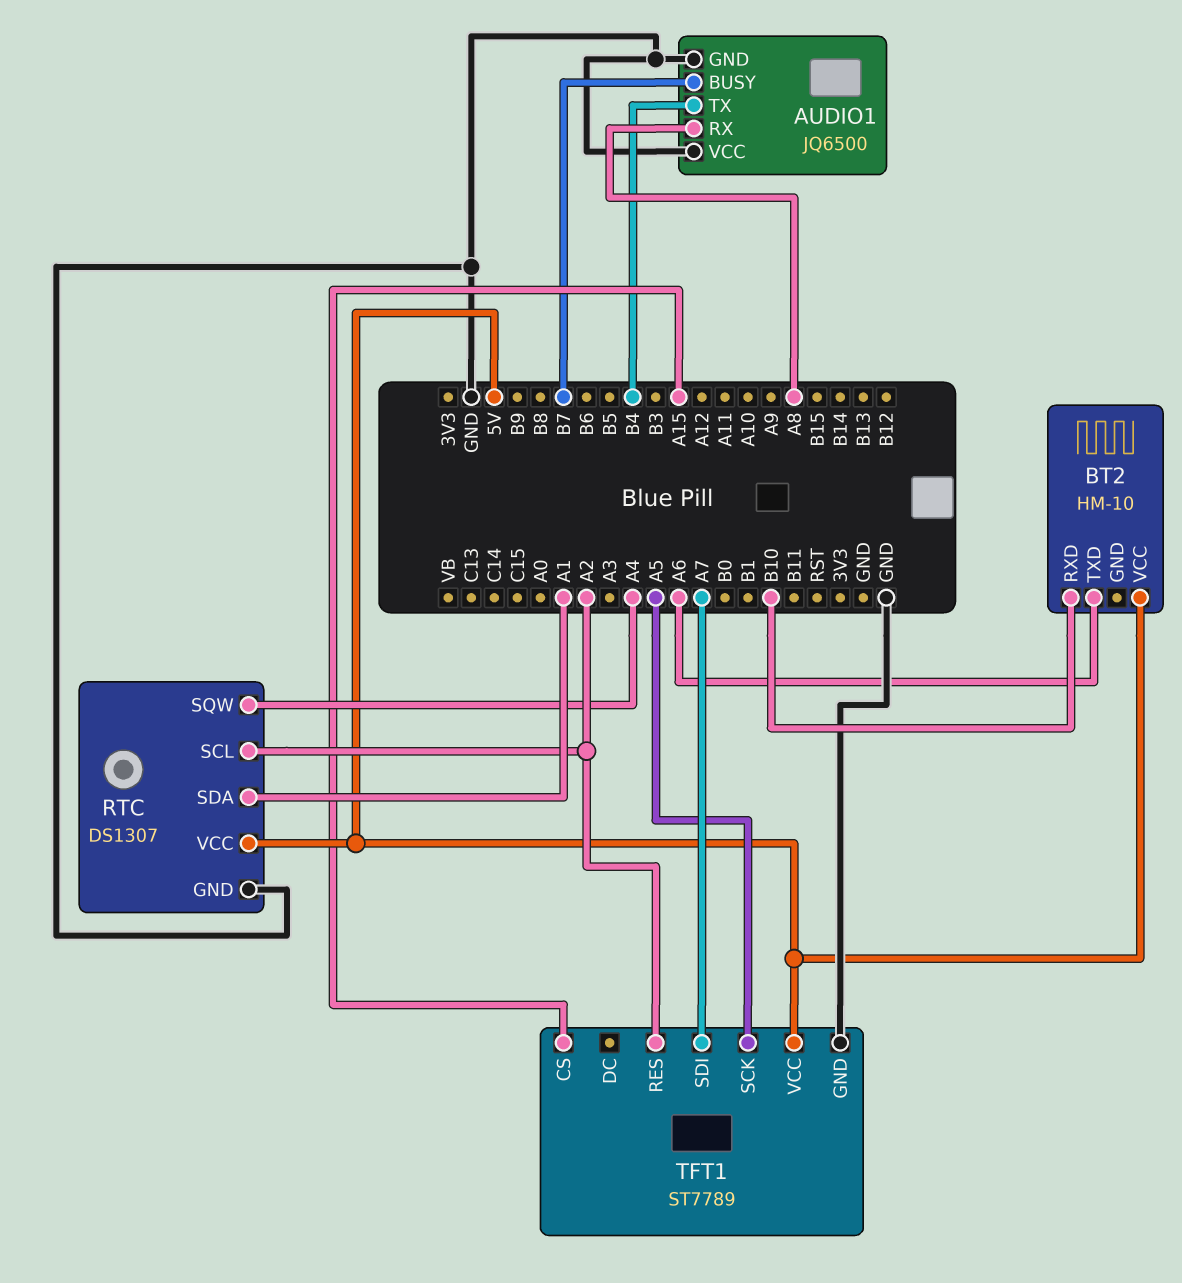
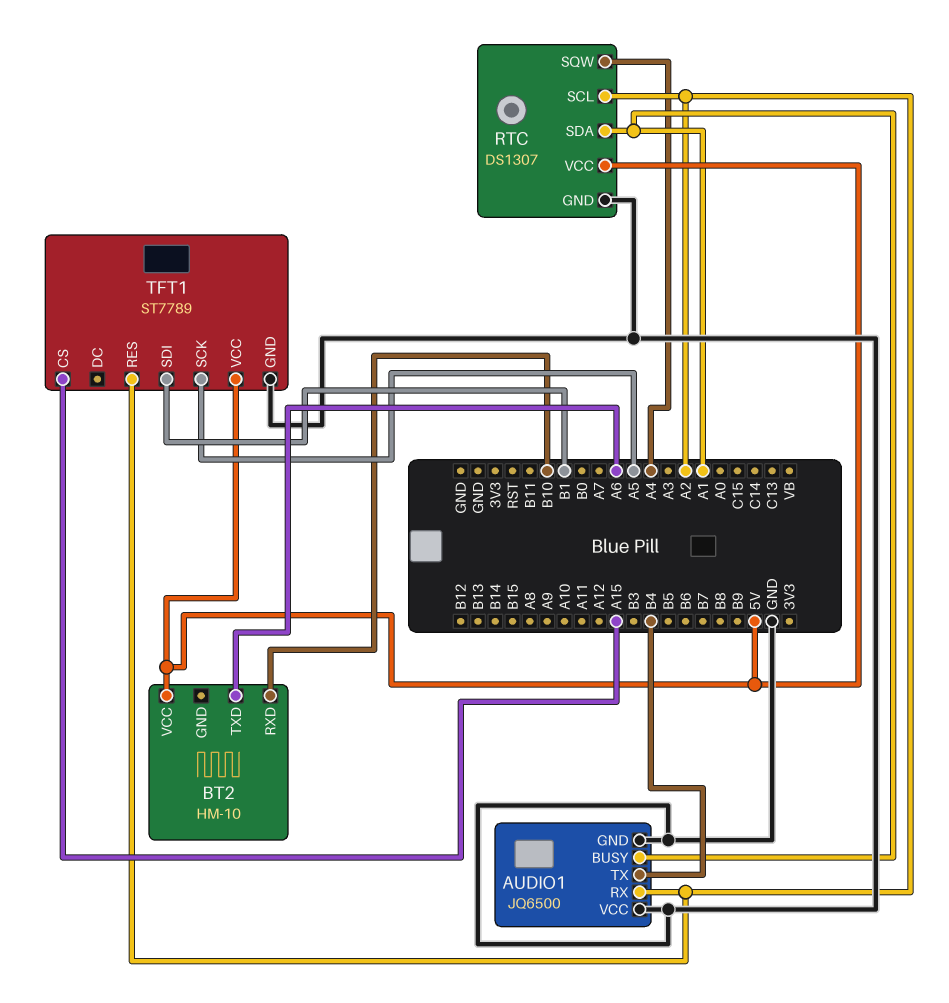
AUDIO1 pin BUSY: B7 -> A1
AUDIO1 pin RX: A8 -> A2
TFT1 pin SDI: A7 -> B1

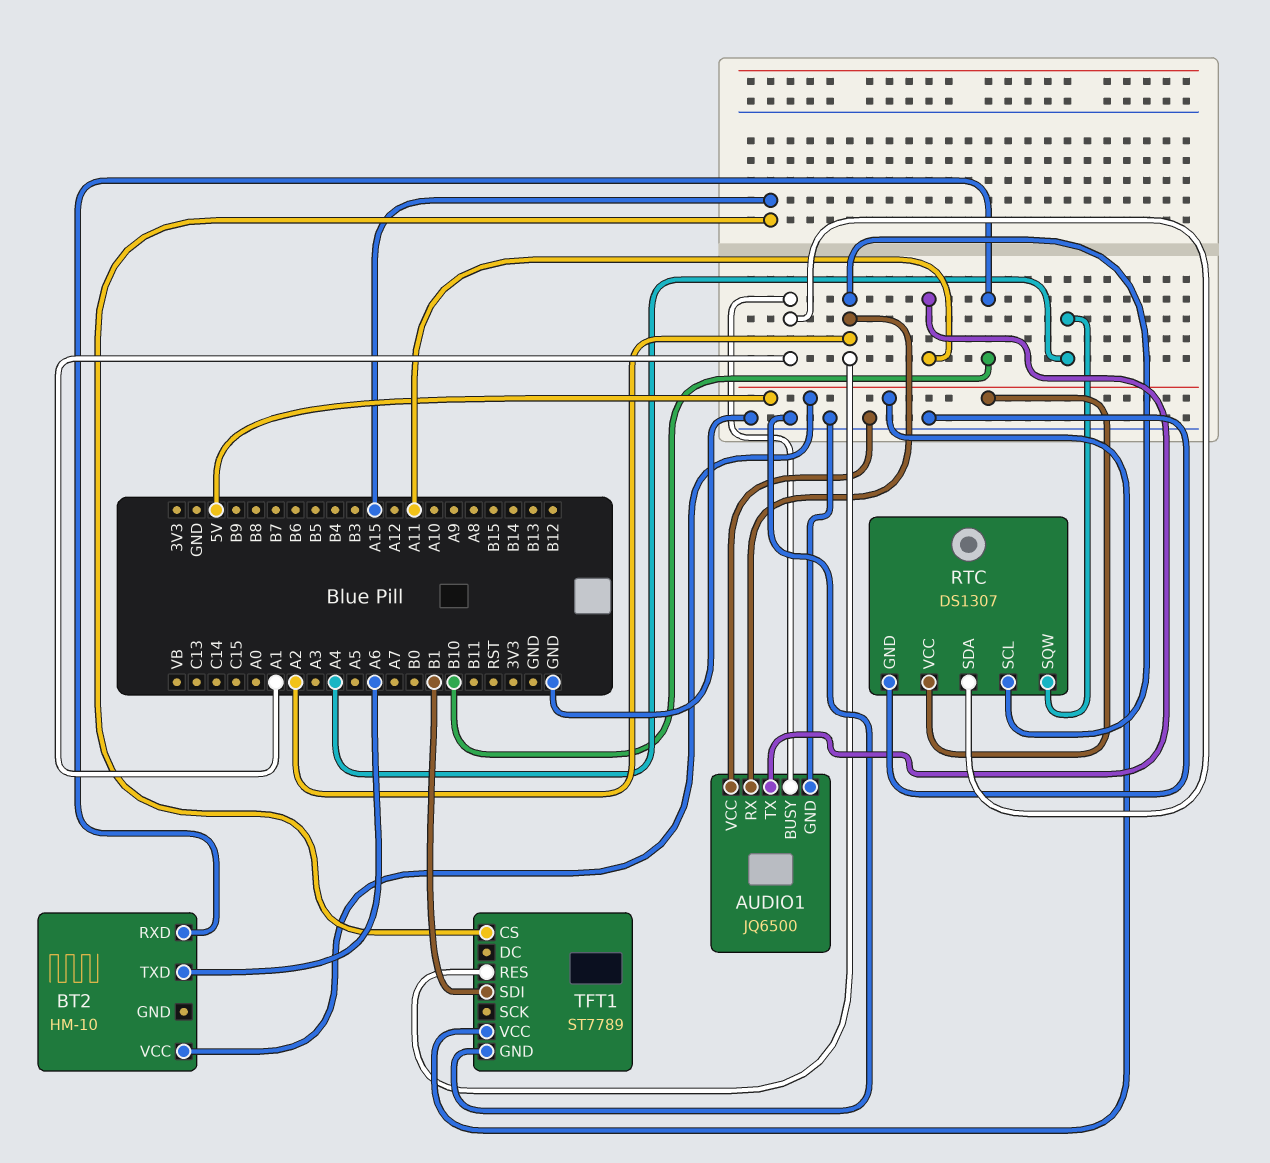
AUDIO1 pin TX: B4 -> A11
TFT1 pin SCK: A5 -> none

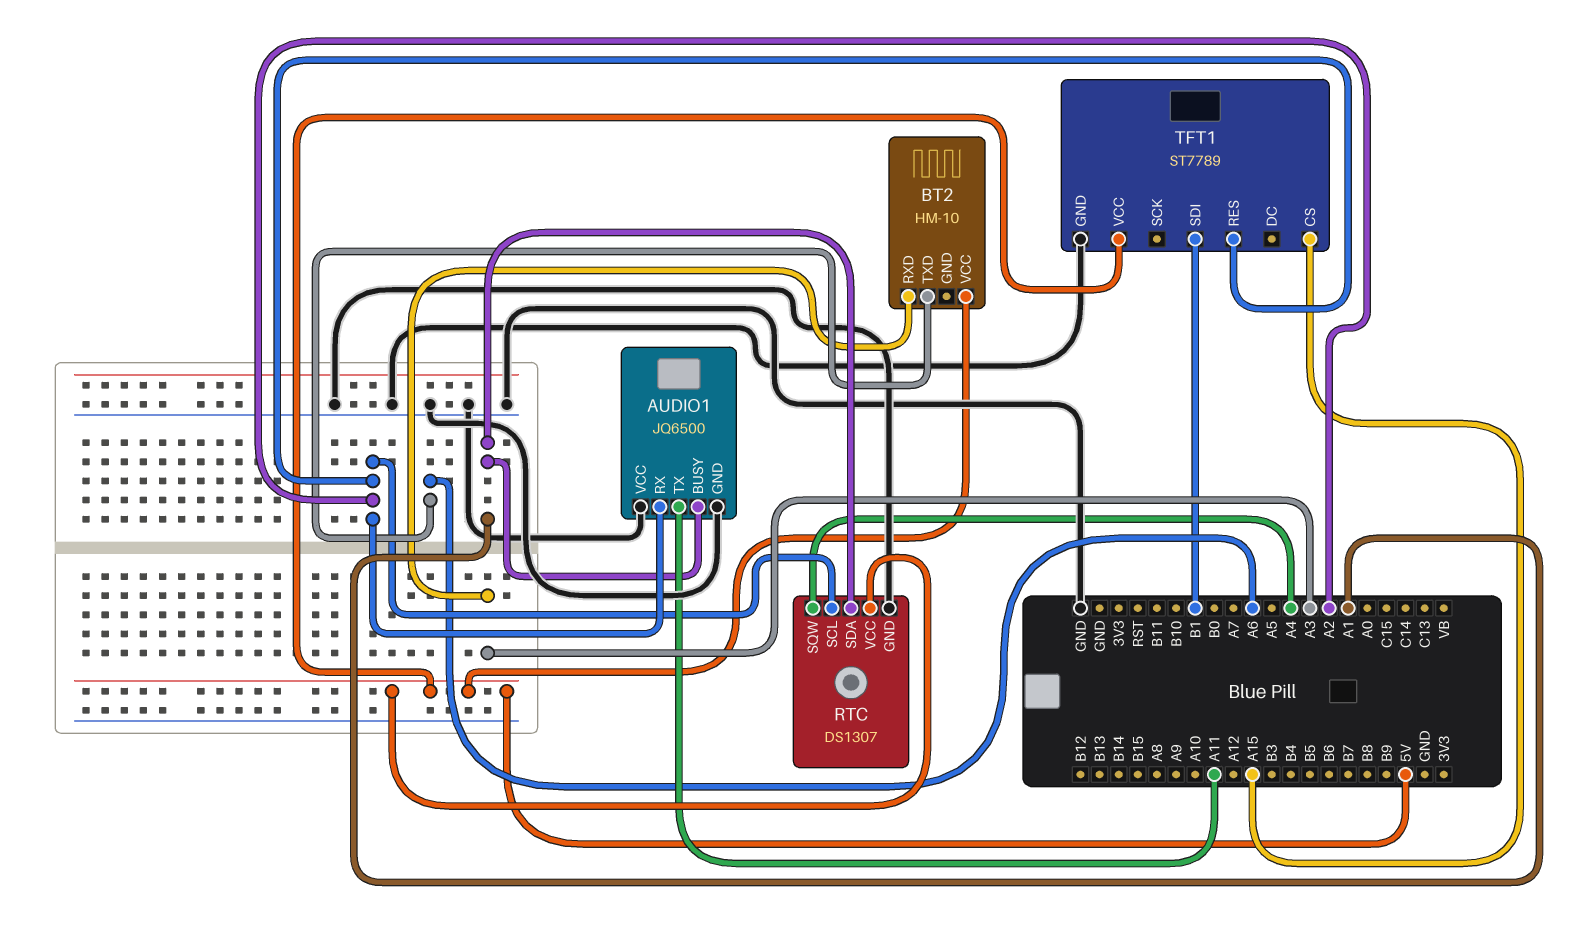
BT2 pin RXD: B10 -> A3

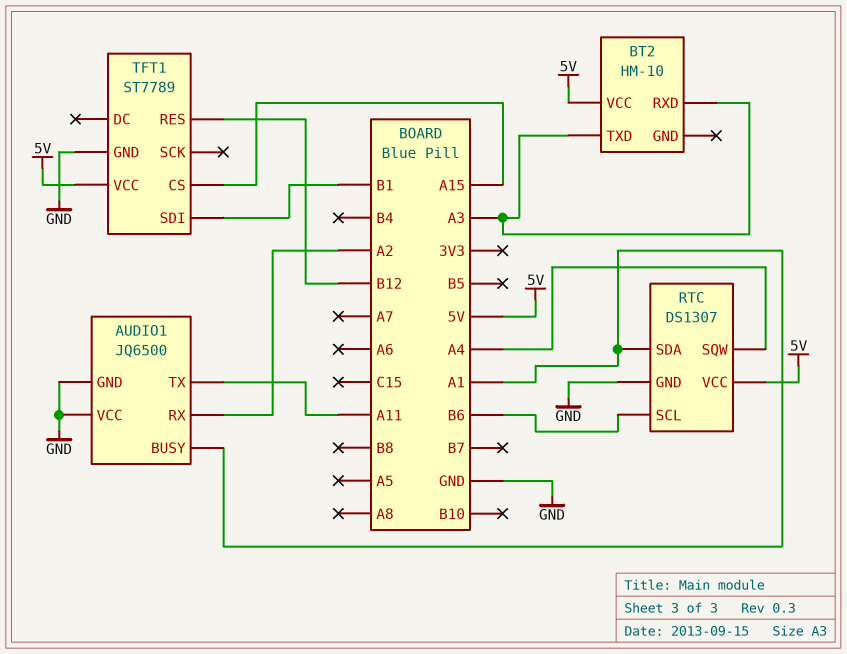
BT2 pin TXD: A6 -> A3
RTC pin SCL: A2 -> B6
TFT1 pin RES: A2 -> B12

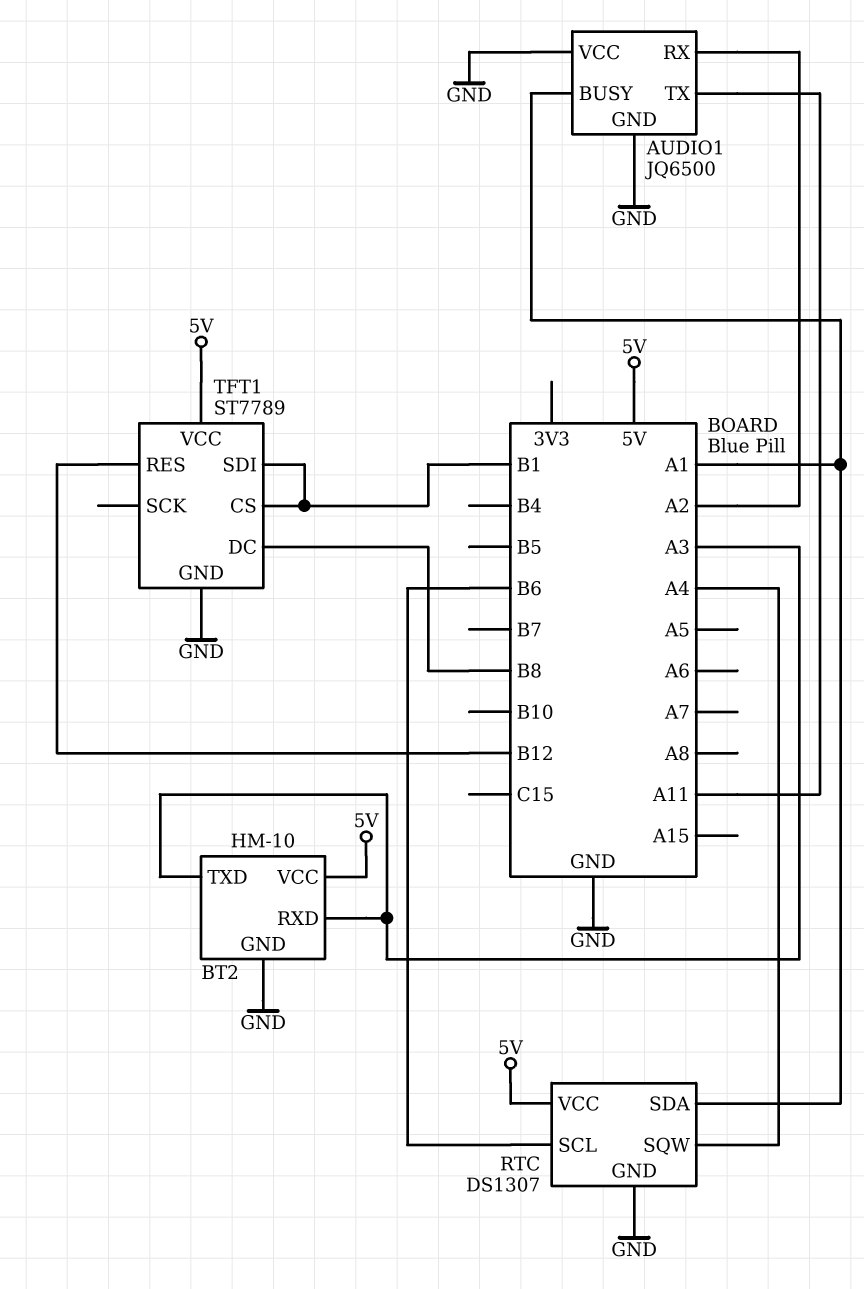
BT2 pin GND: none -> GND
TFT1 pin CS: A15 -> B1
TFT1 pin DC: none -> B8

